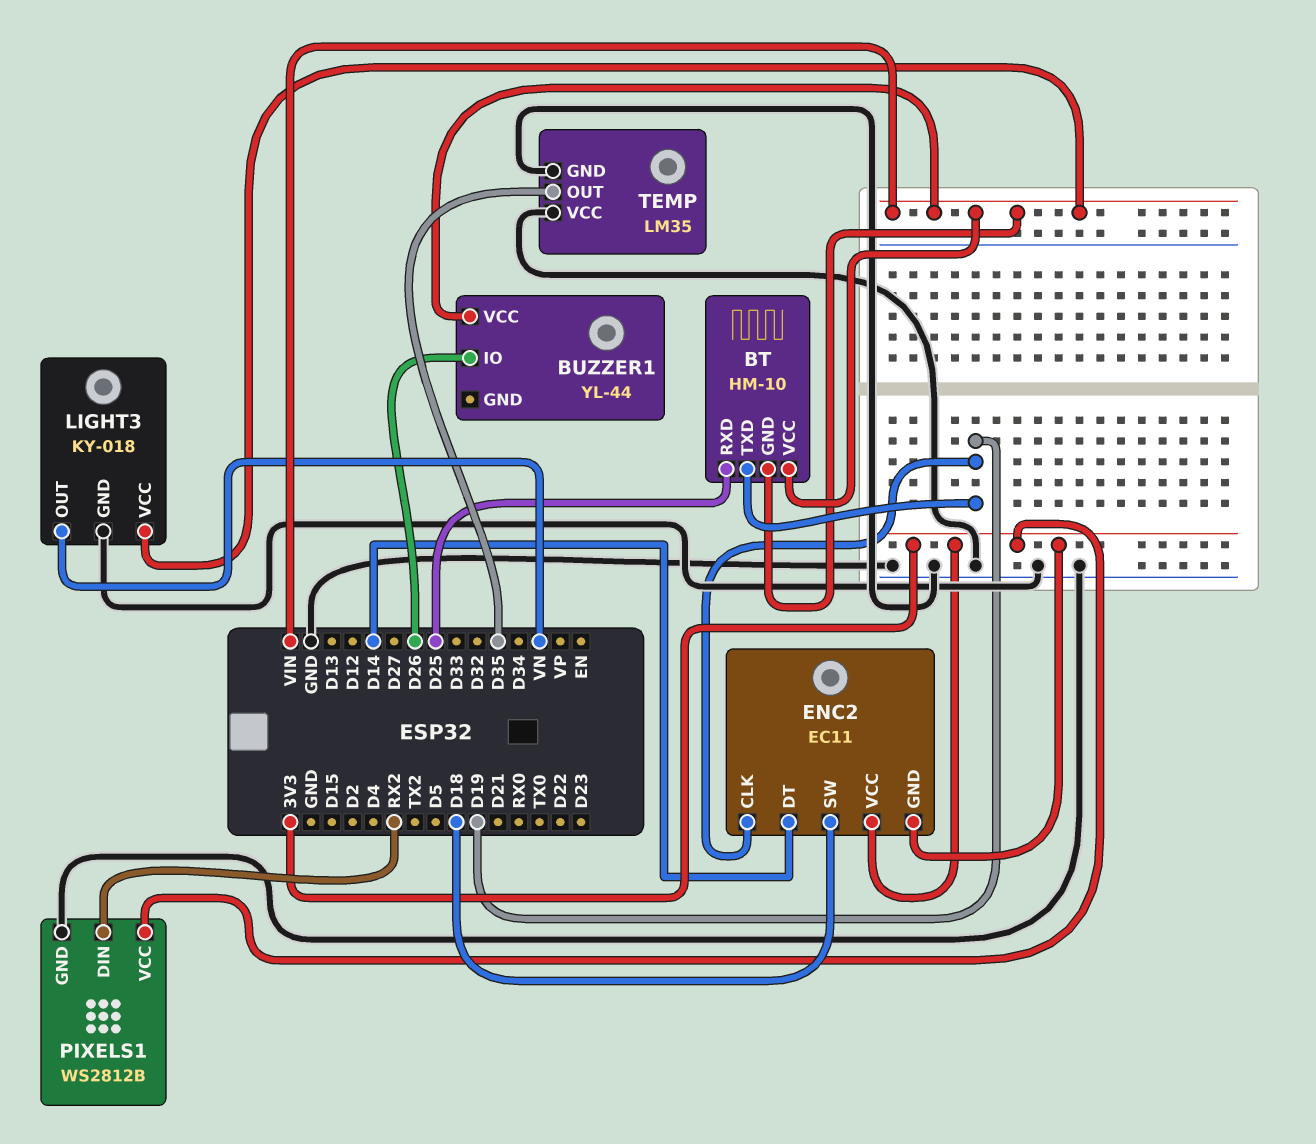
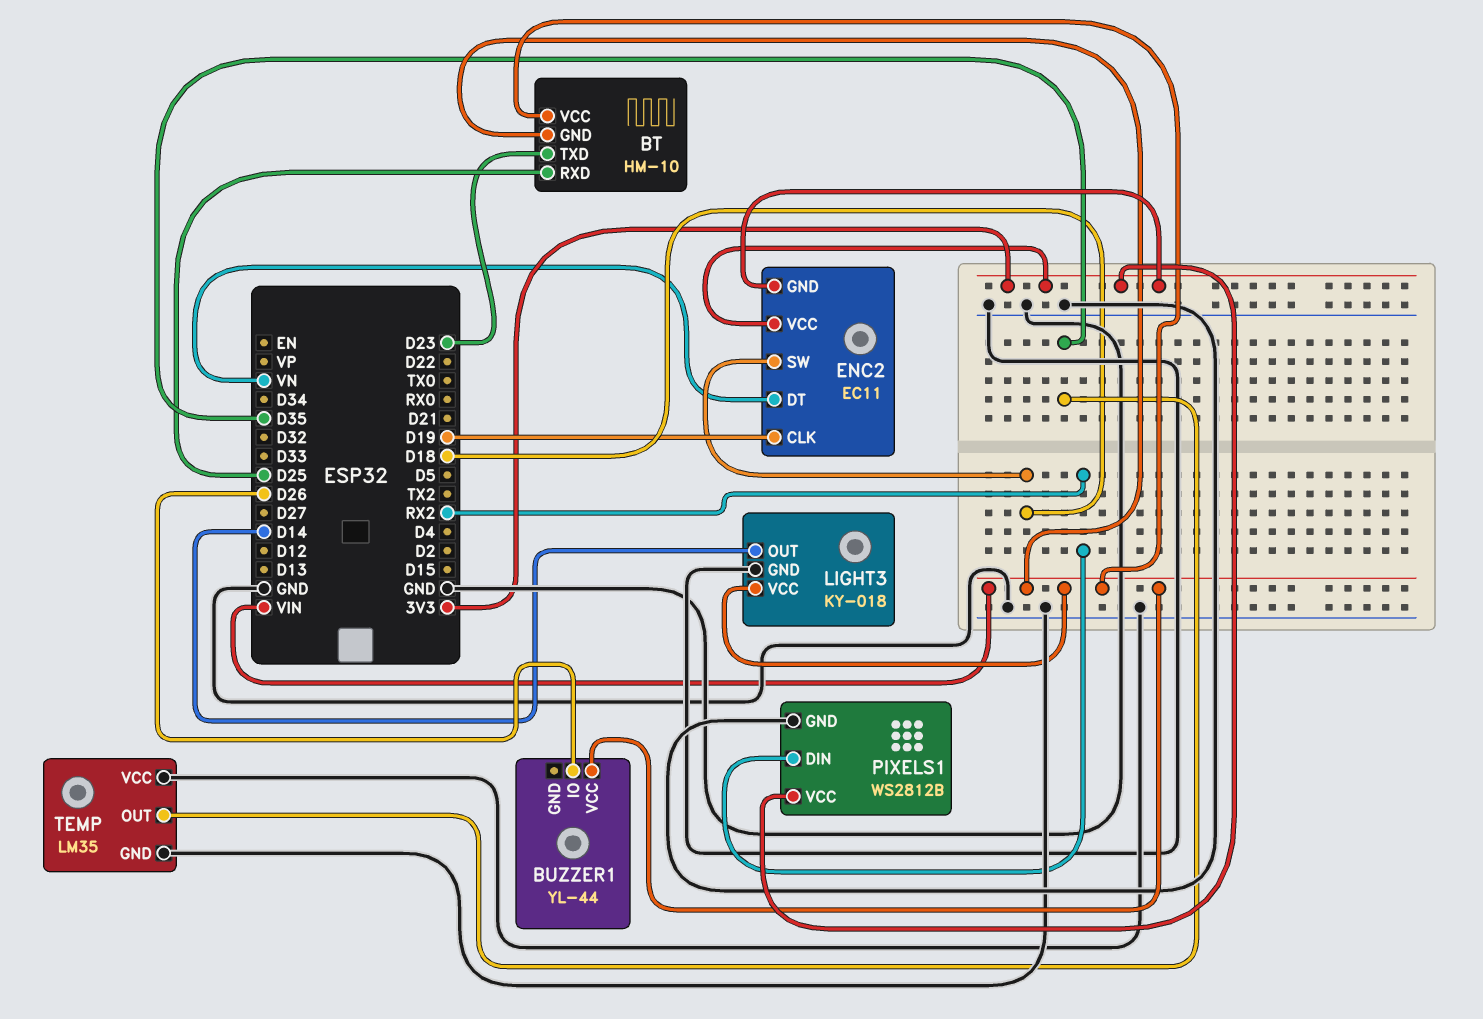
BT pin TXD: D19 -> D23
ENC2 pin DT: D14 -> VN
LIGHT3 pin OUT: VN -> D14

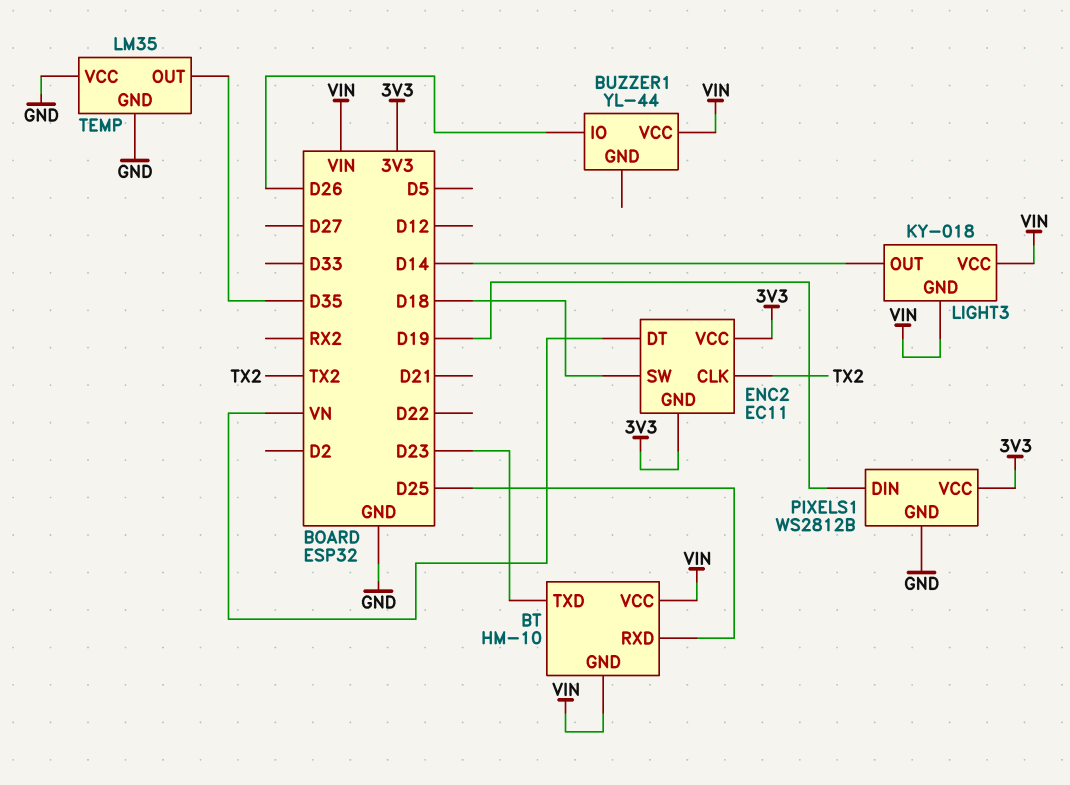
ENC2 pin CLK: D19 -> TX2
LIGHT3 pin GND: GND -> VIN
PIXELS1 pin DIN: RX2 -> D19

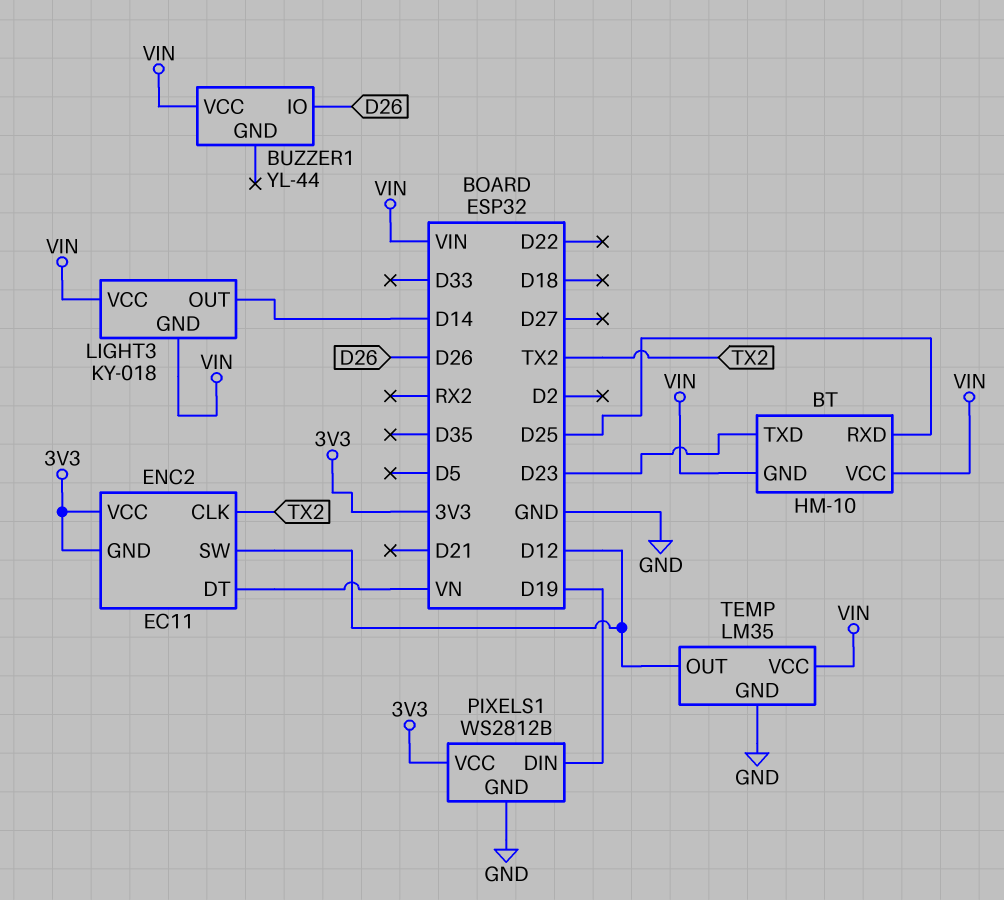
ENC2 pin SW: D18 -> D12
TEMP pin OUT: D35 -> D12
TEMP pin VCC: GND -> VIN

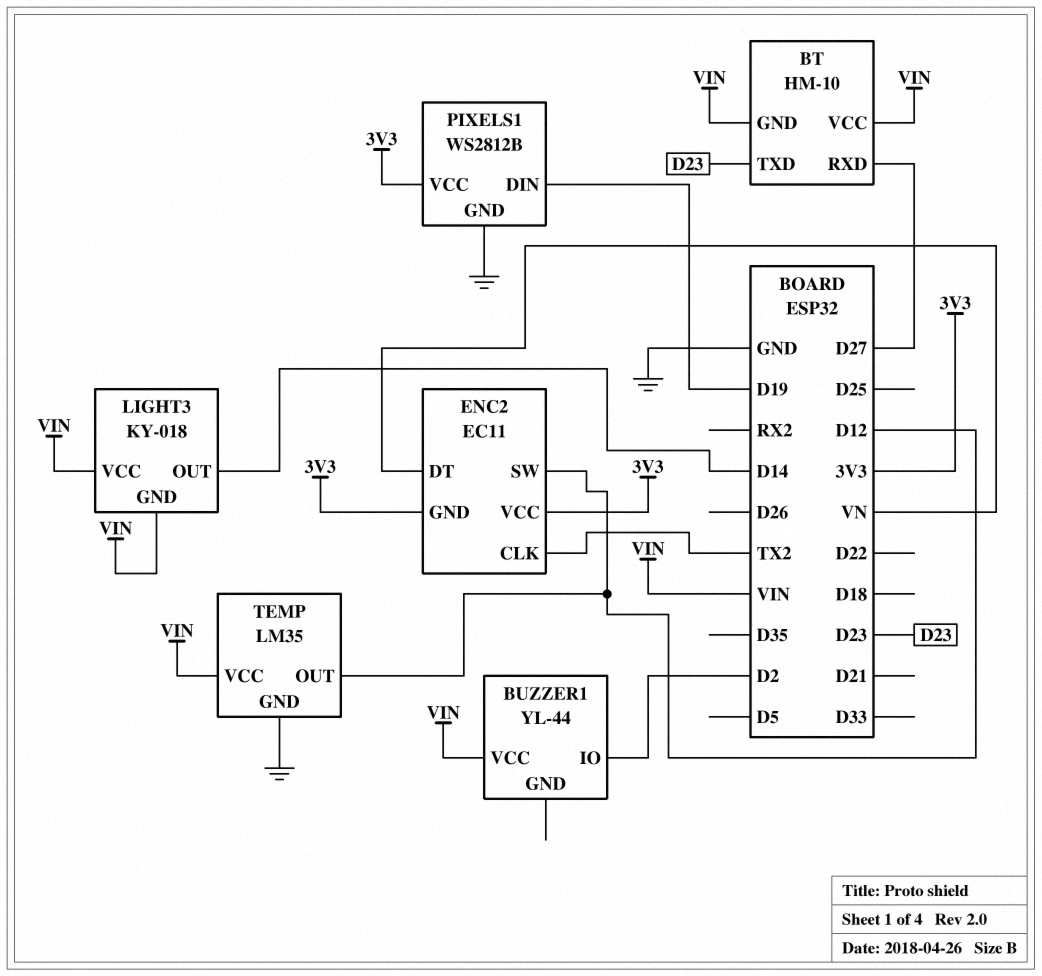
BT pin RXD: D25 -> D27
BUZZER1 pin IO: D26 -> D2

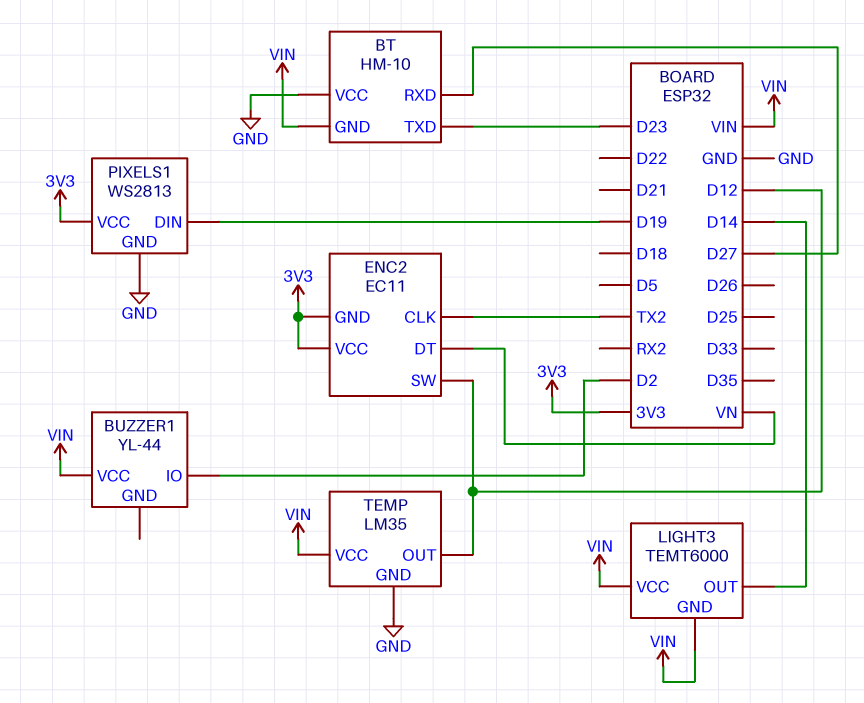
BT pin VCC: VIN -> GND
LIGHT3: KY-018 -> TEMT6000
PIXELS1: WS2812B -> WS2813

